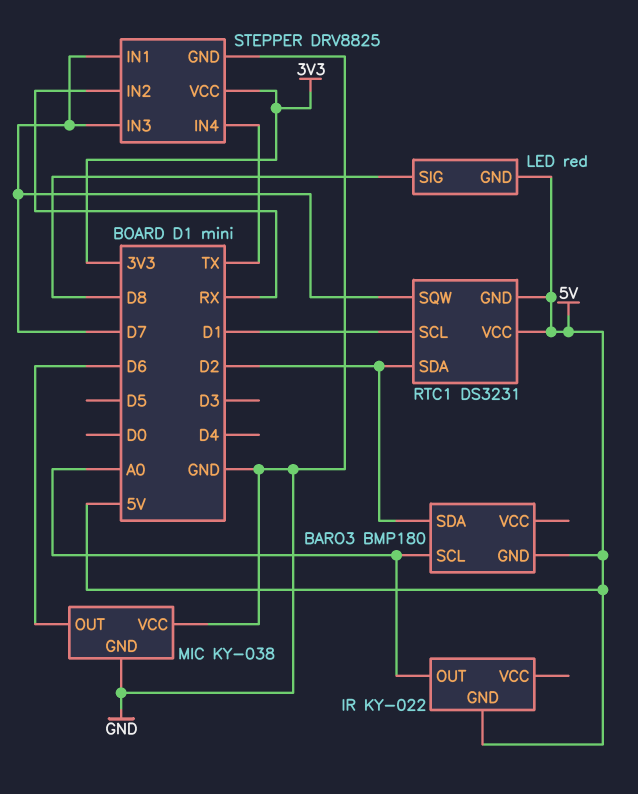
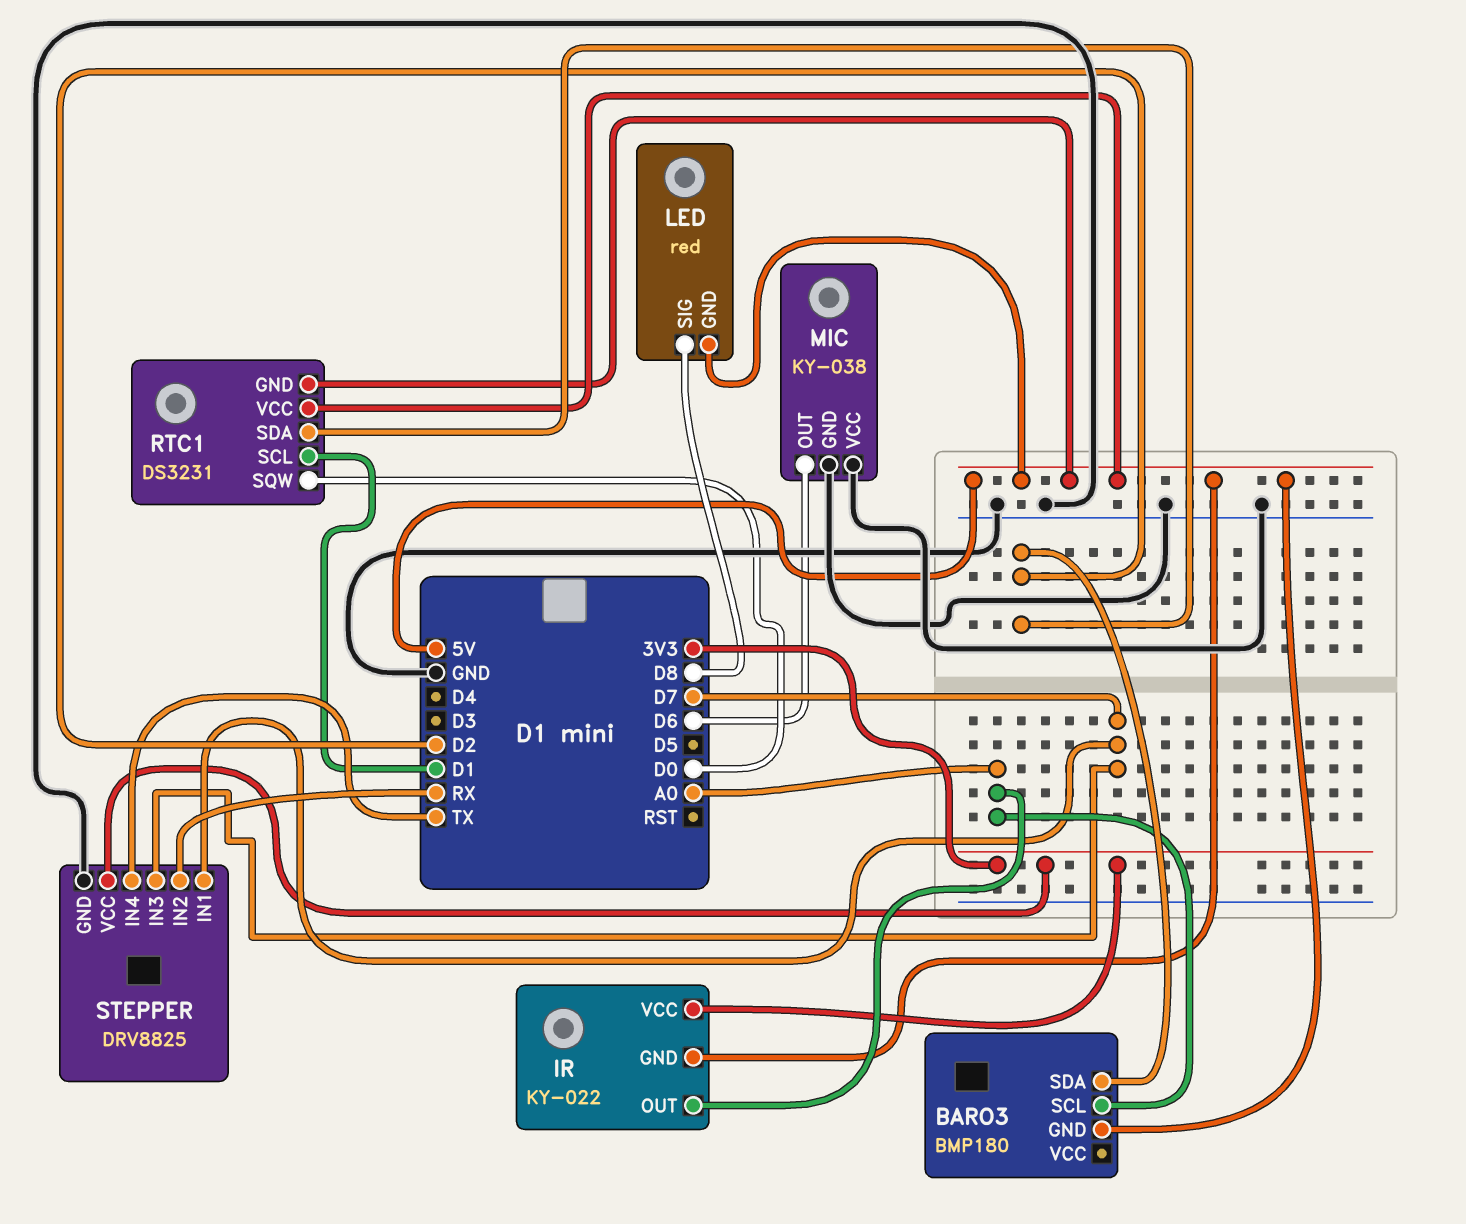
IR pin VCC: none -> 3V3
RTC1 pin SQW: D7 -> D0

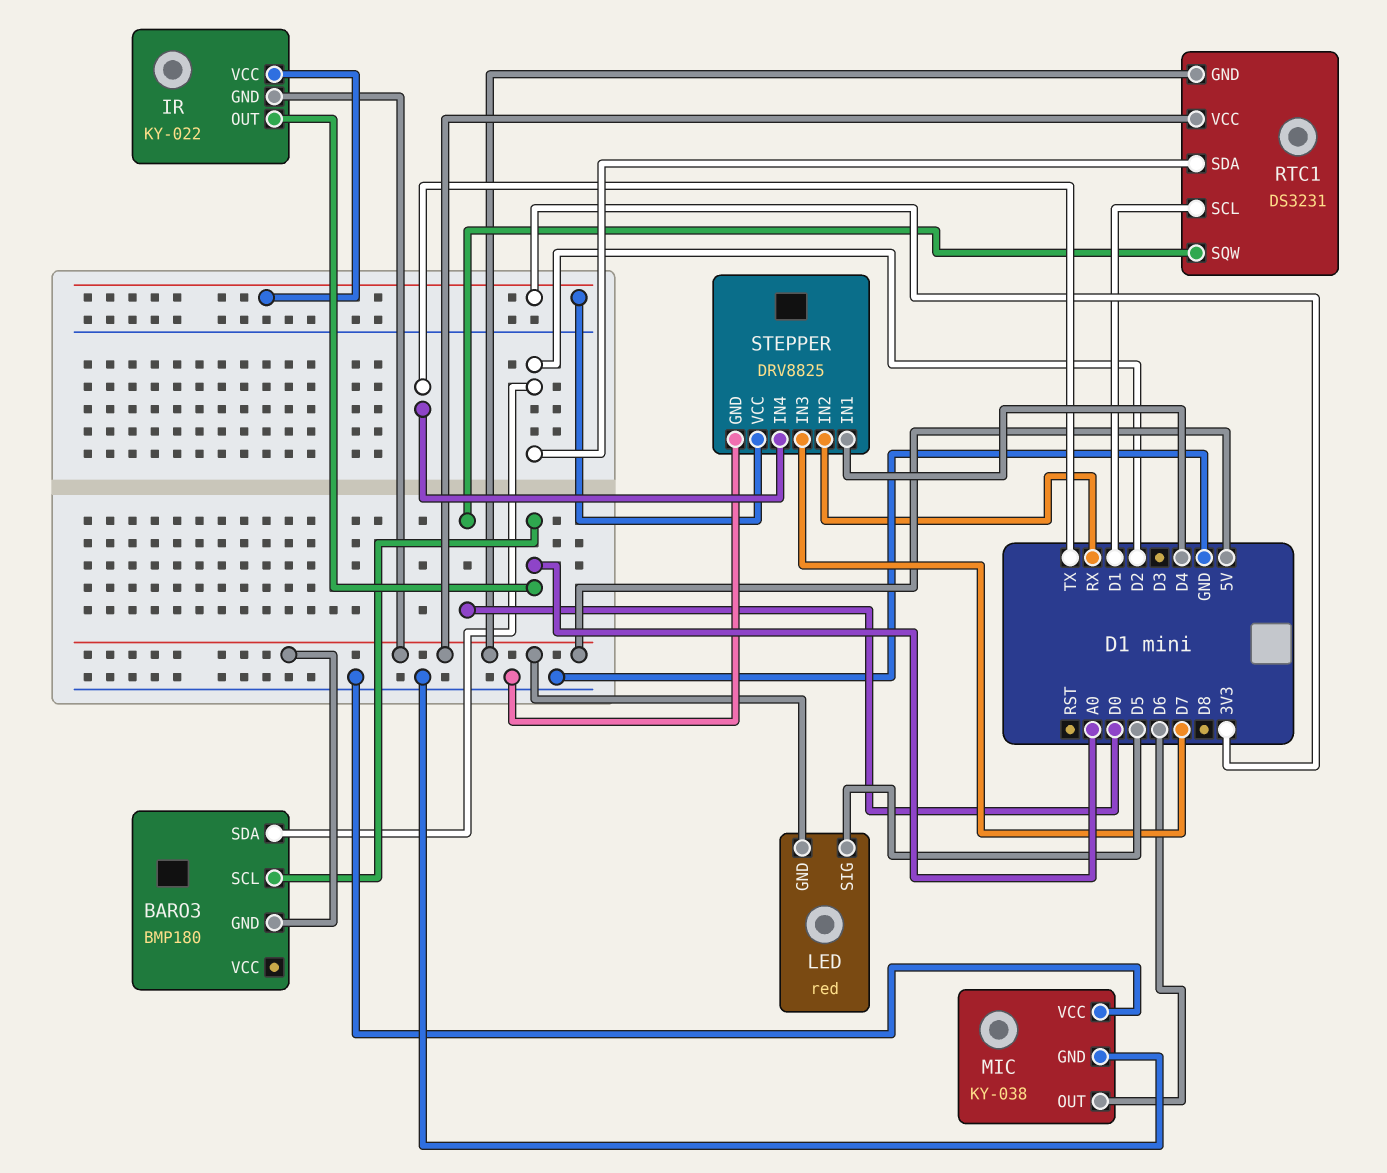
LED pin SIG: D8 -> D5
STEPPER pin IN1: D7 -> D4

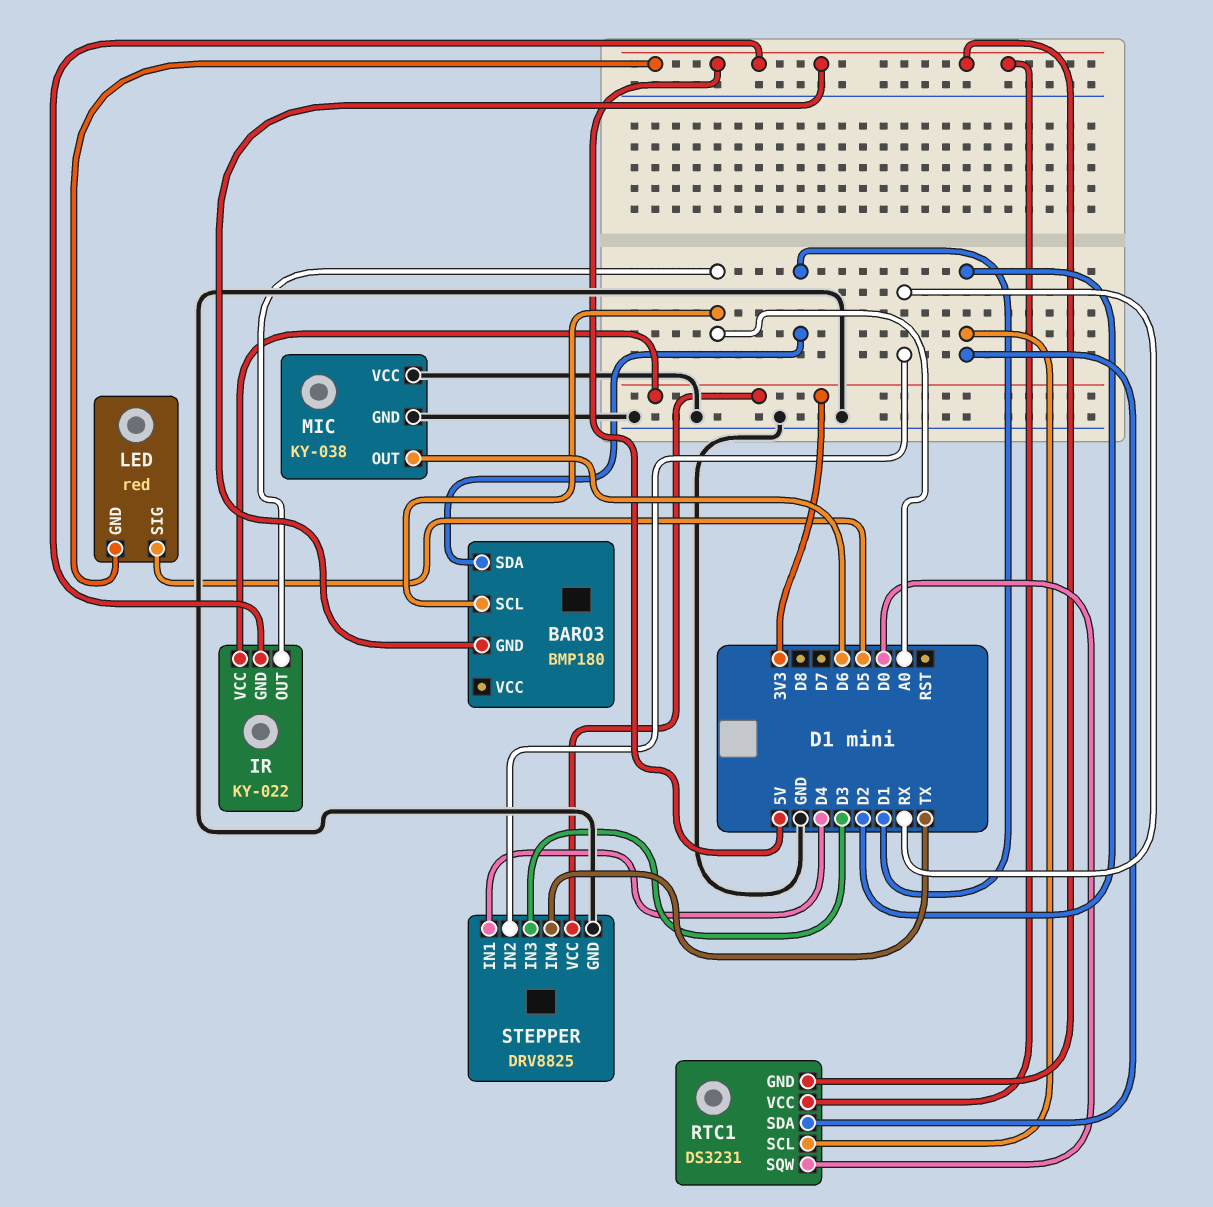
BARO3 pin SDA: D2 -> D1
RTC1 pin SCL: D1 -> D2
STEPPER pin IN3: D7 -> D3

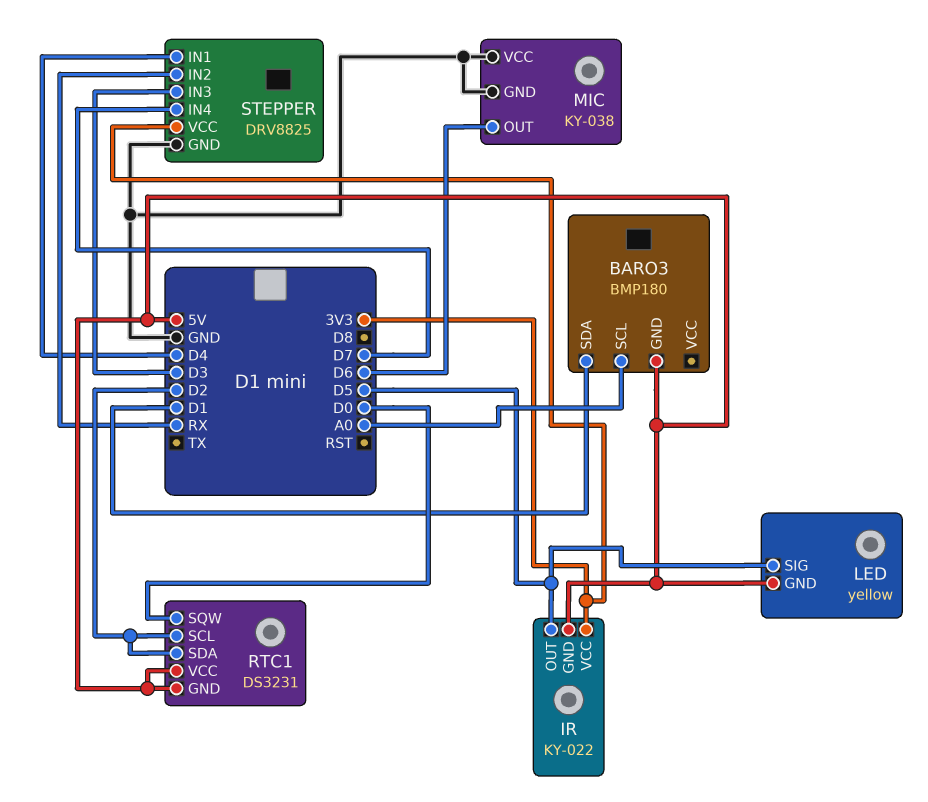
IR pin OUT: A0 -> D5
LED: red -> yellow
STEPPER pin IN4: TX -> D7

